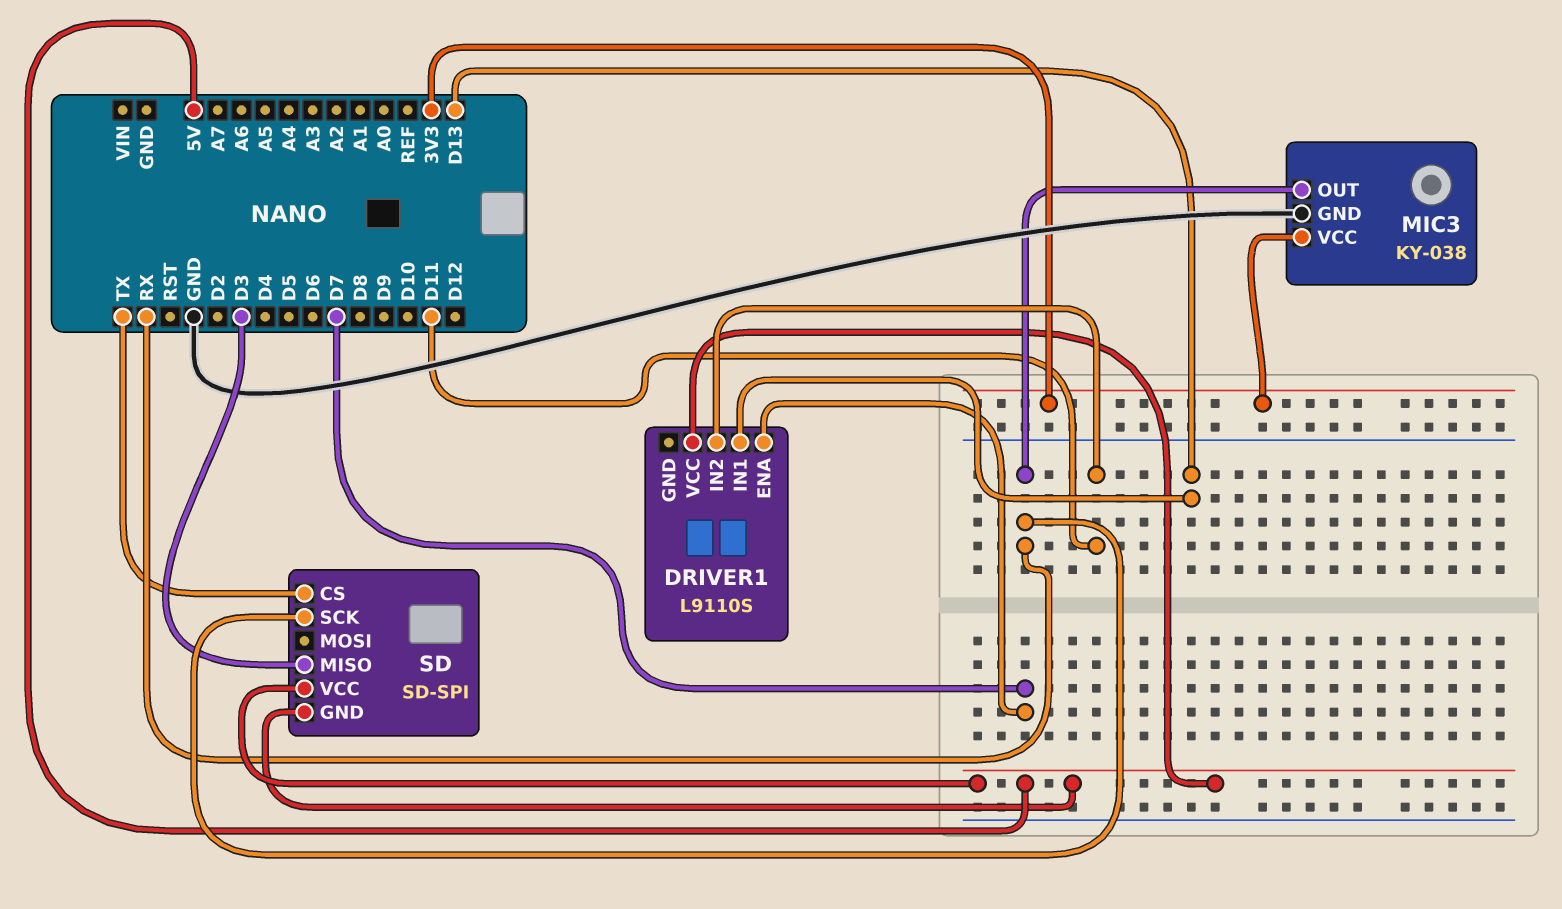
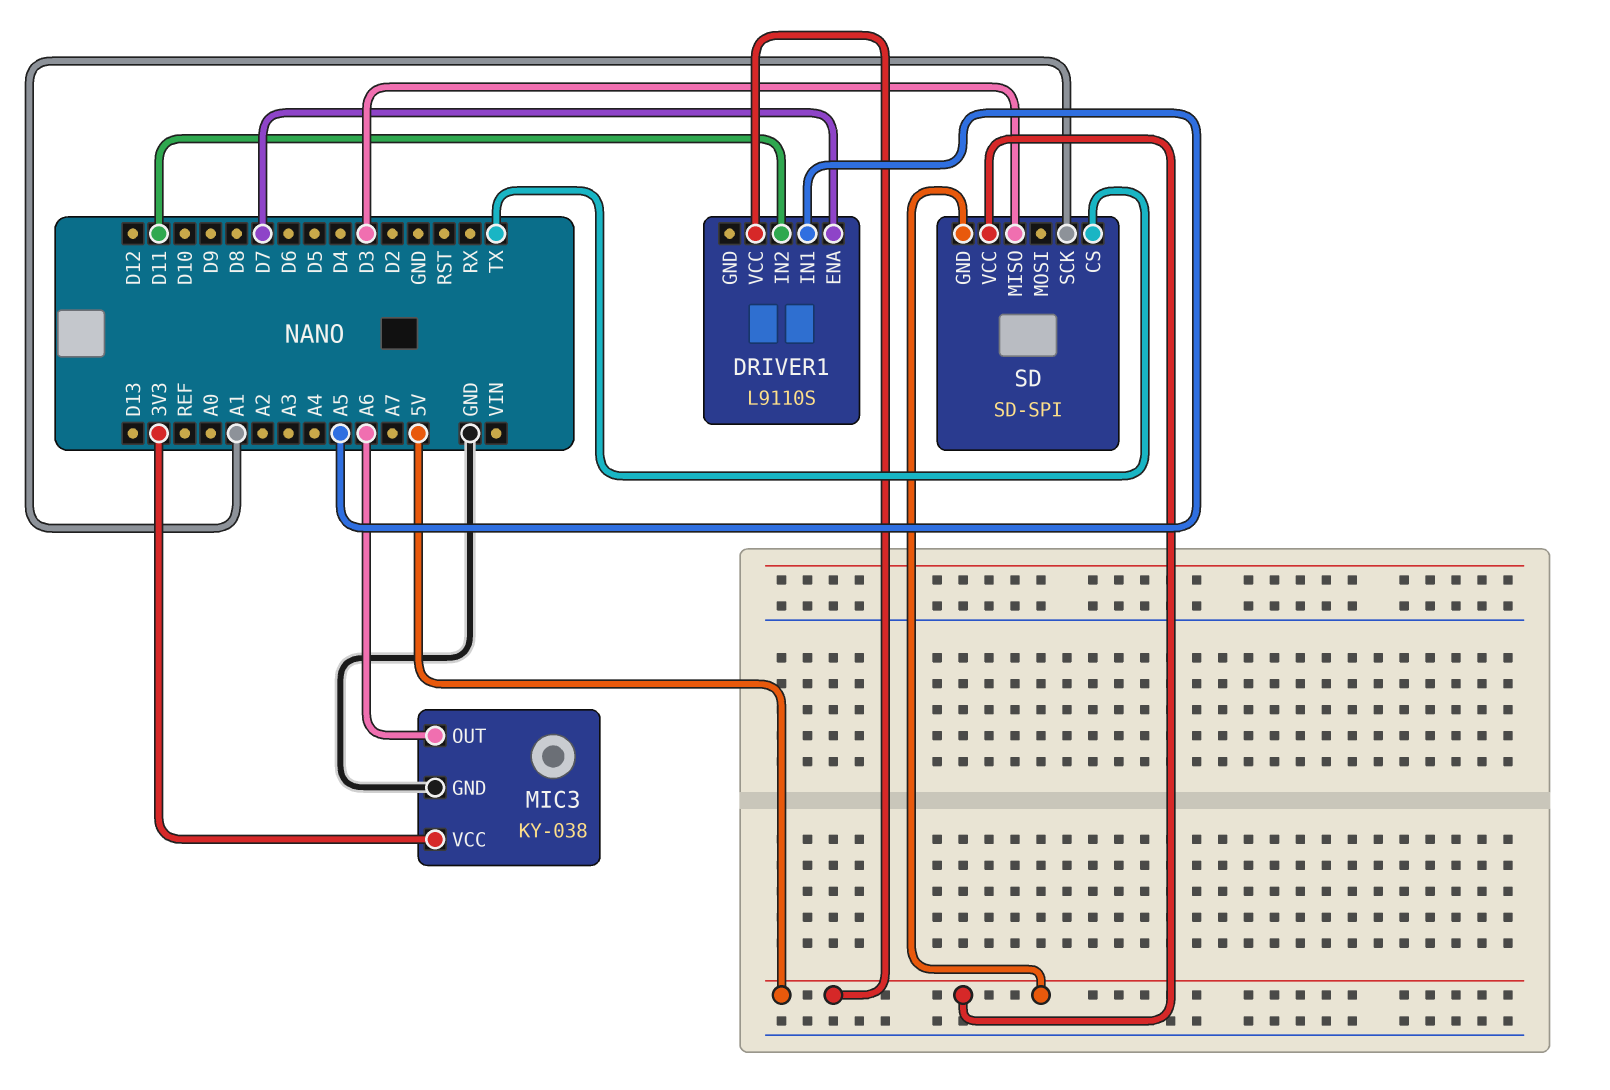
DRIVER1 pin IN1: D13 -> A5
MIC3 pin OUT: RX -> A6
SD pin SCK: RX -> A1

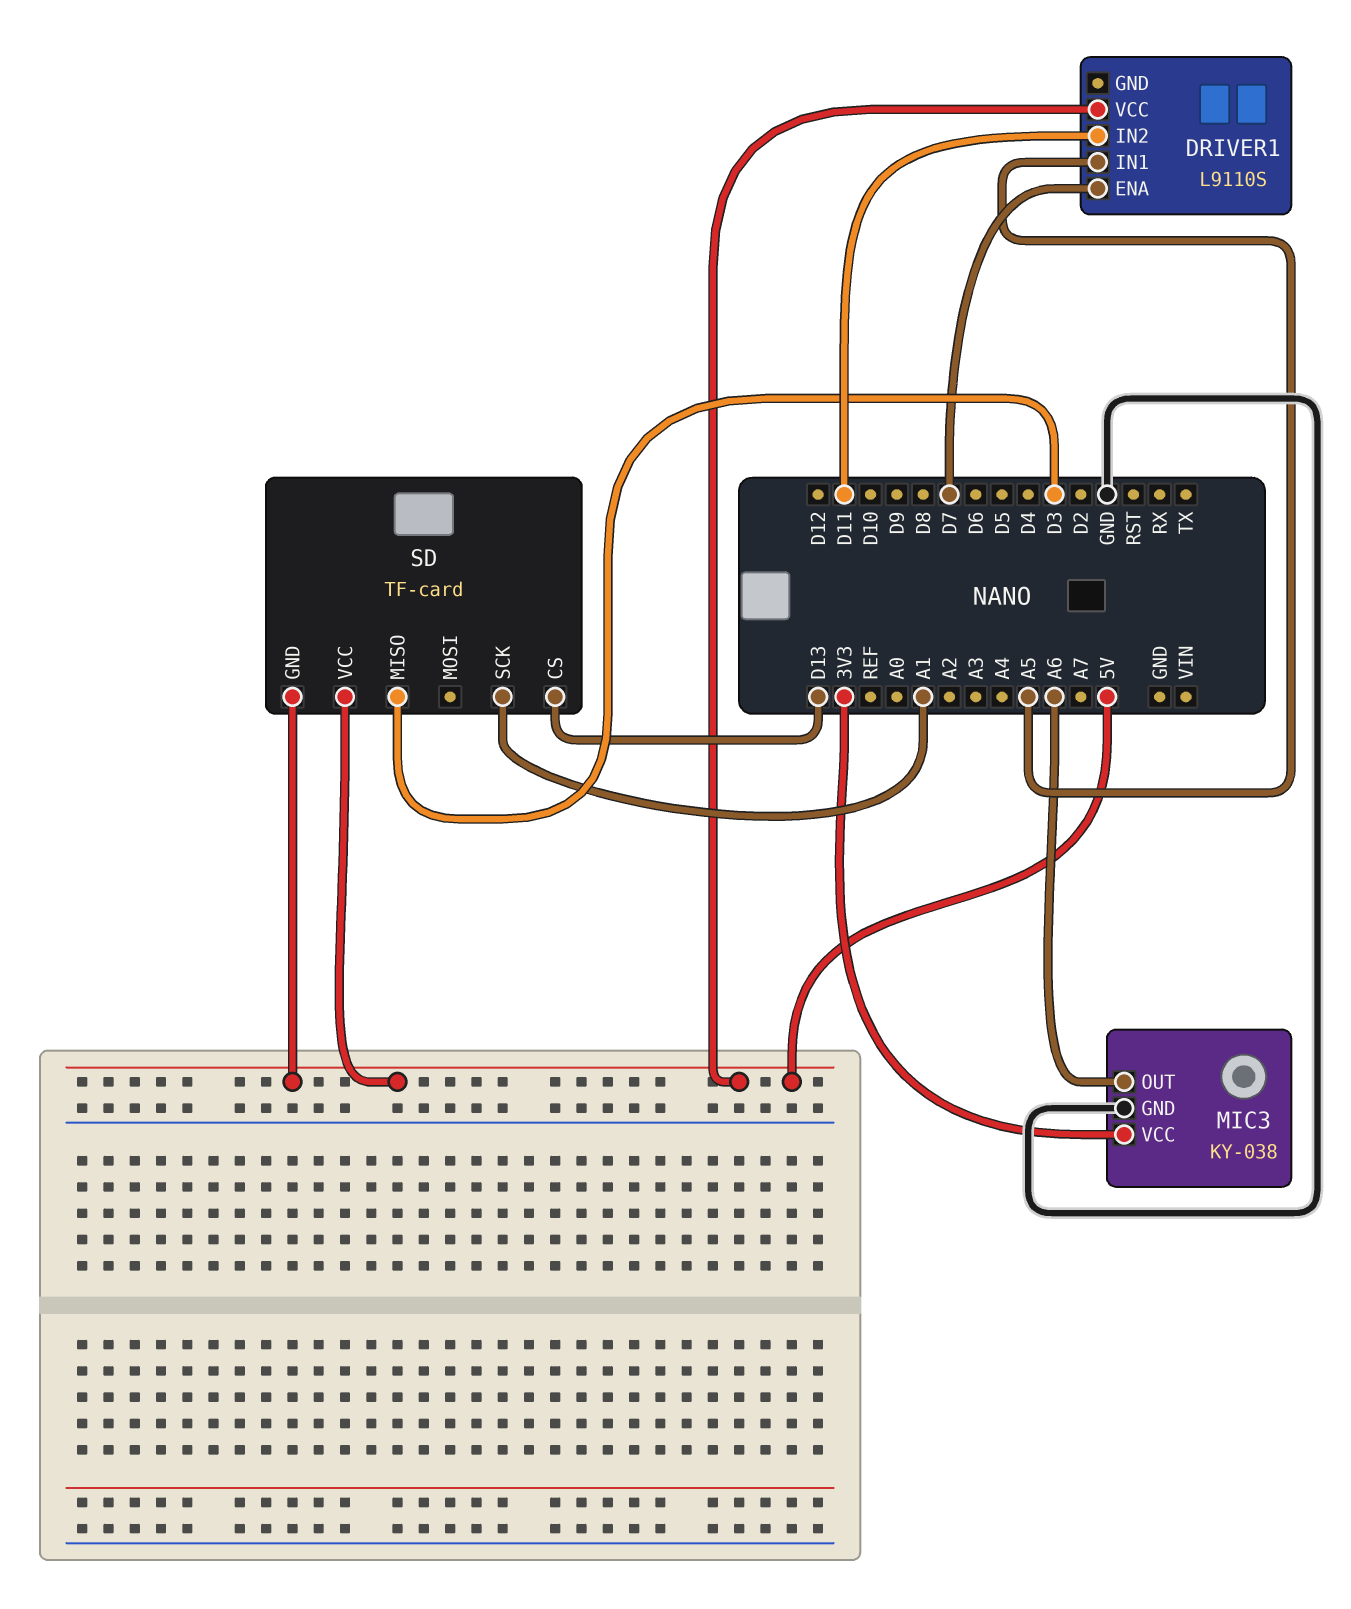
SD: SD-SPI -> TF-card
SD pin CS: TX -> D13

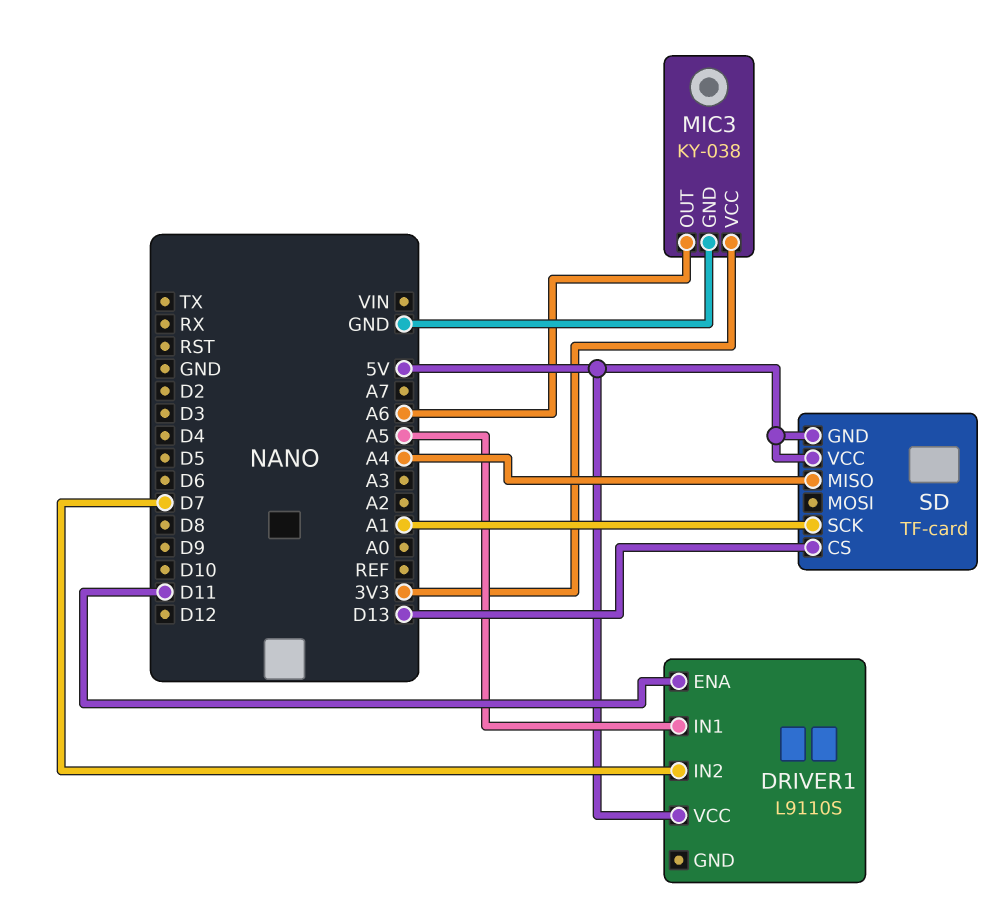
DRIVER1 pin ENA: D7 -> D11
DRIVER1 pin IN2: D11 -> D7
SD pin MISO: D3 -> A4

